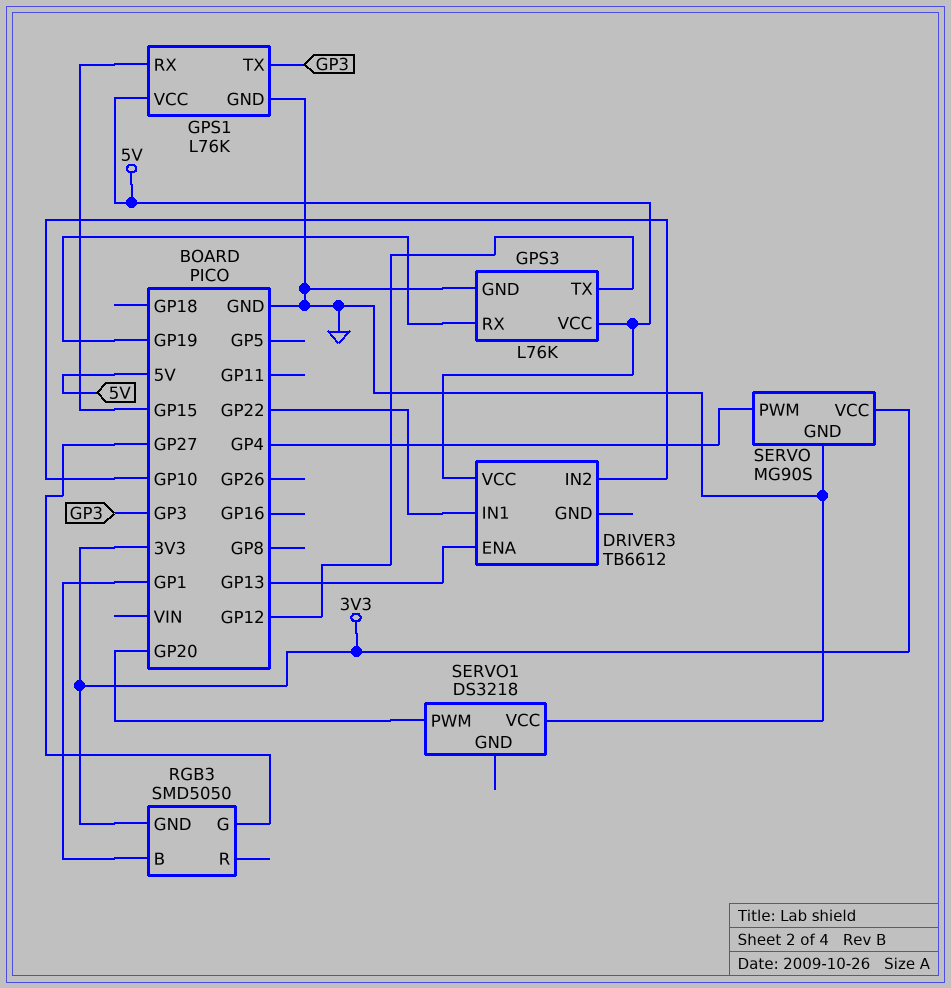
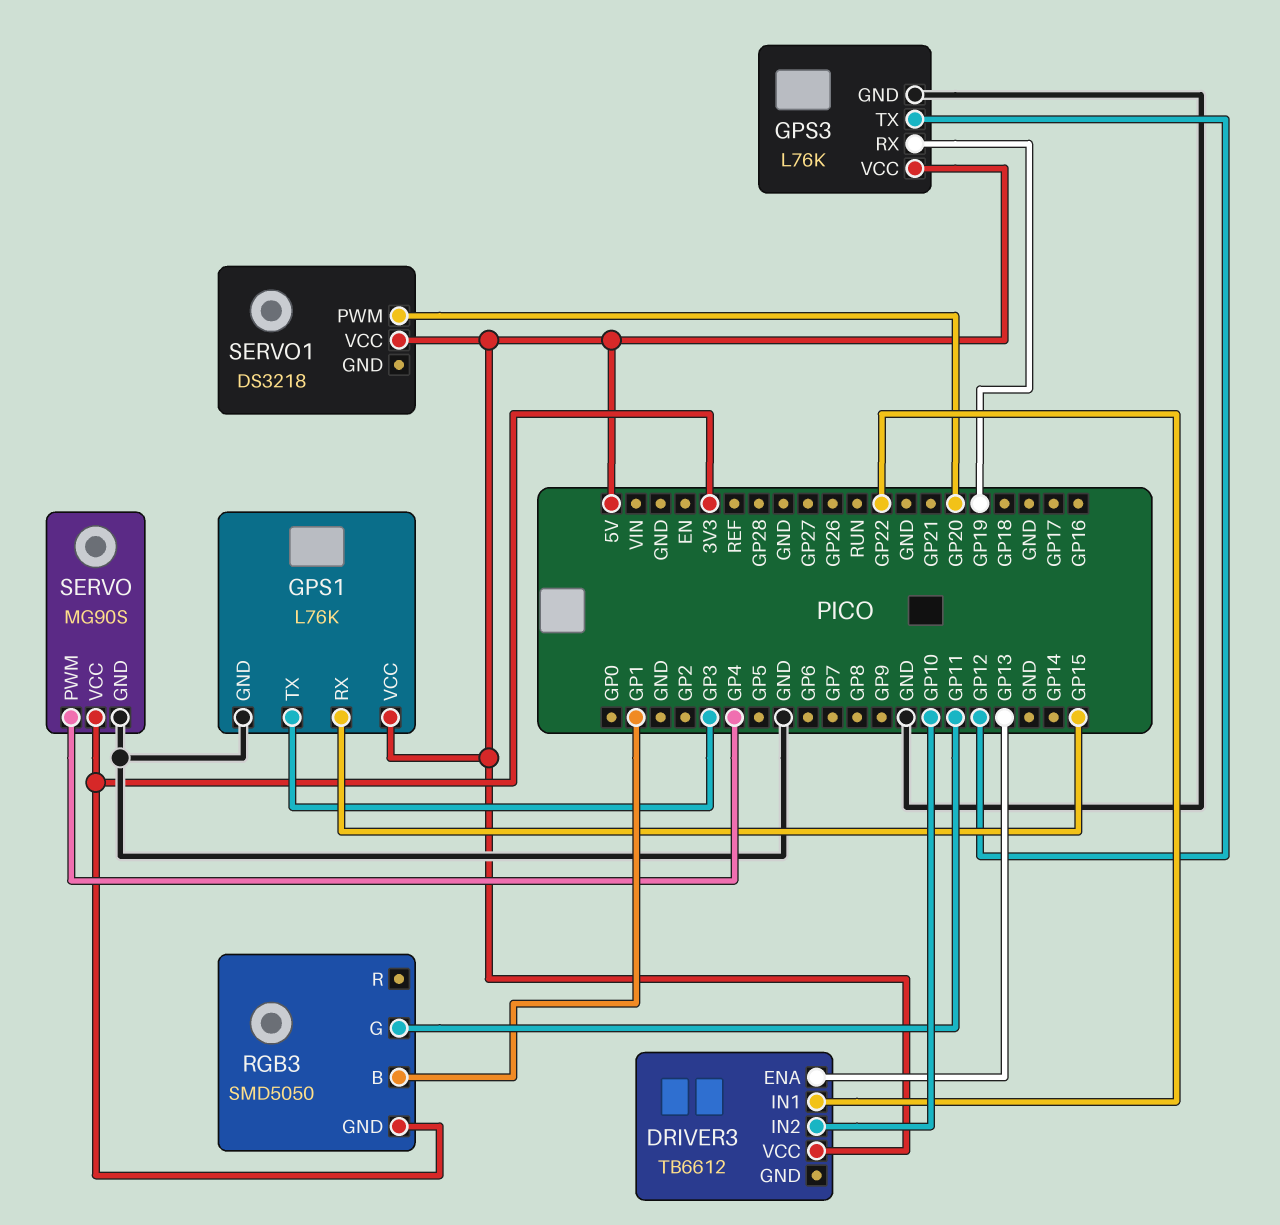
RGB3 pin G: GP27 -> GP11
SERVO1 pin VCC: GND -> 5V

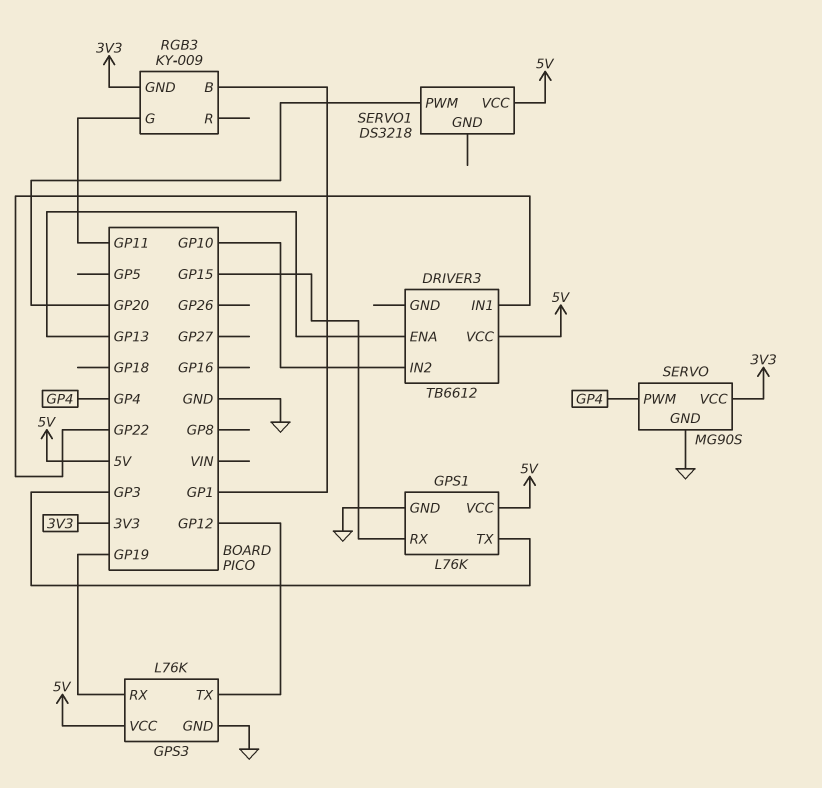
RGB3: SMD5050 -> KY-009

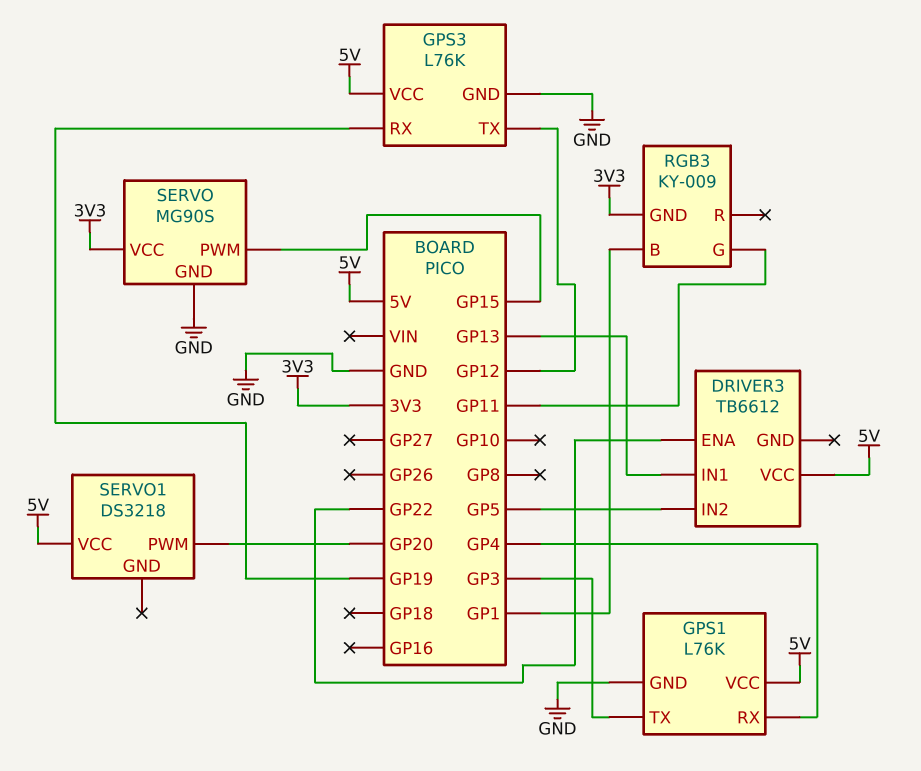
DRIVER3 pin ENA: GP13 -> GP22
DRIVER3 pin IN1: GP22 -> GP13
DRIVER3 pin IN2: GP10 -> GP5
GPS1 pin RX: GP15 -> GP4
SERVO pin PWM: GP4 -> GP15

